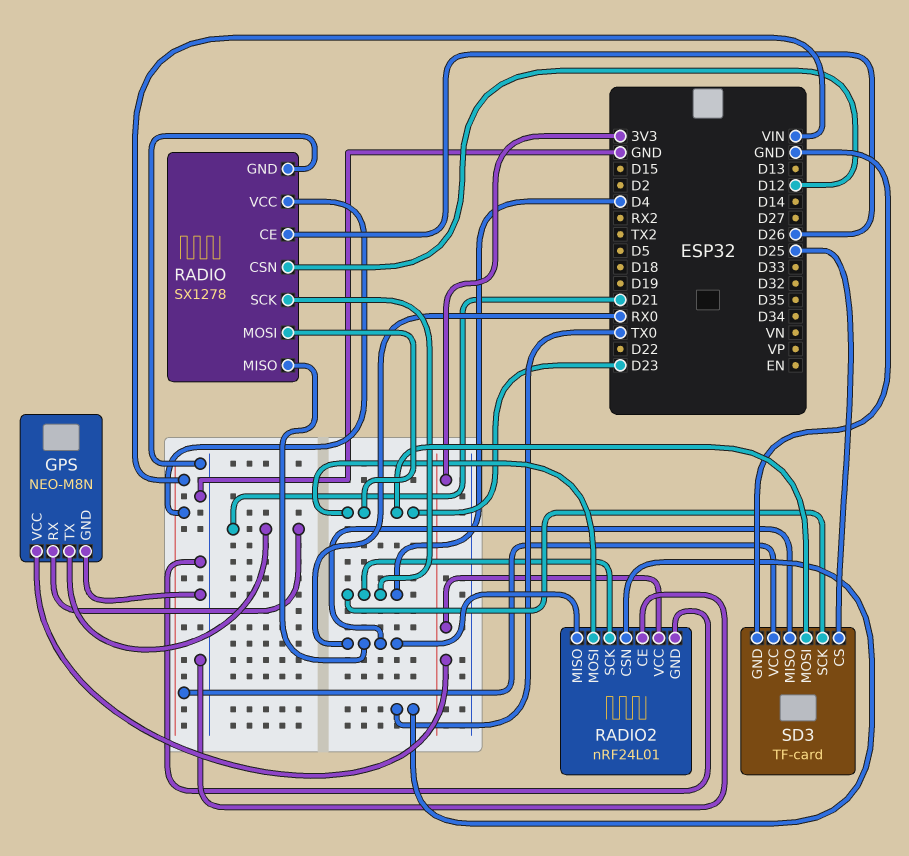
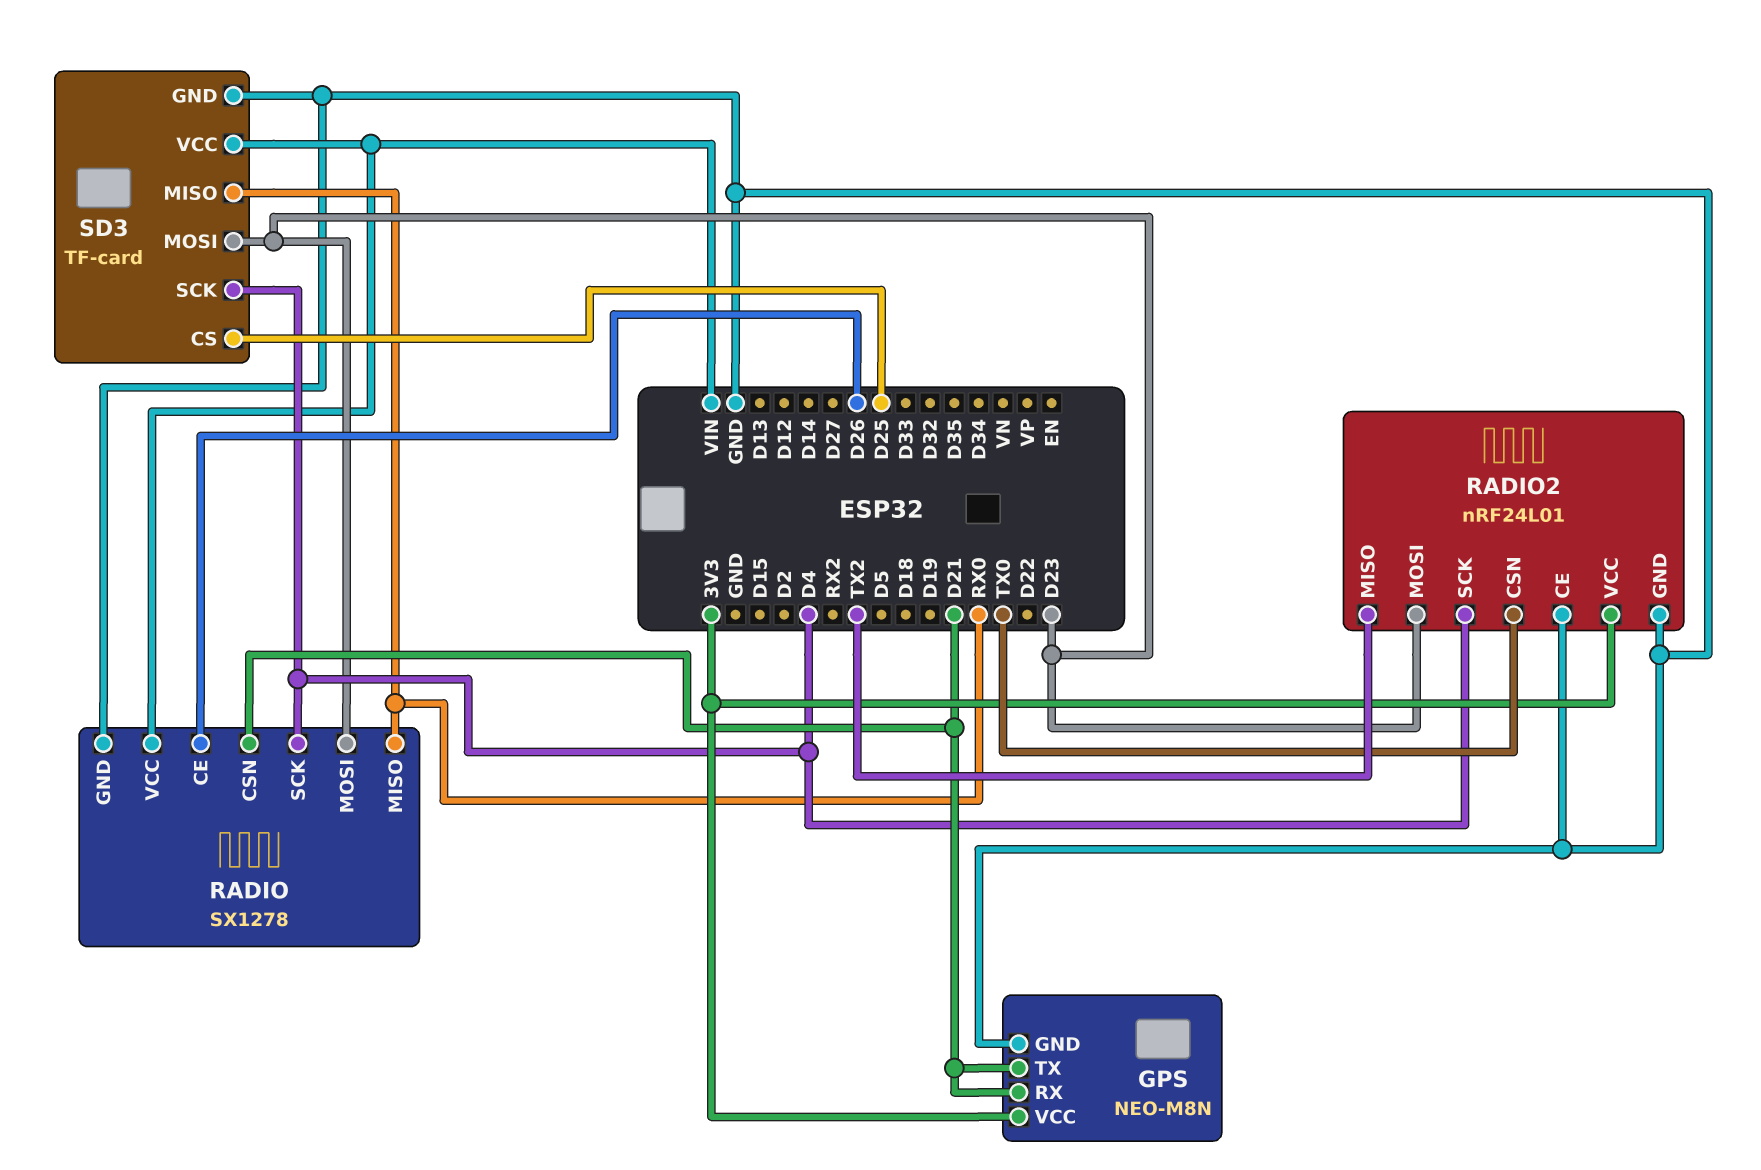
RADIO pin CSN: D12 -> D21
RADIO2 pin MISO: RX0 -> TX2

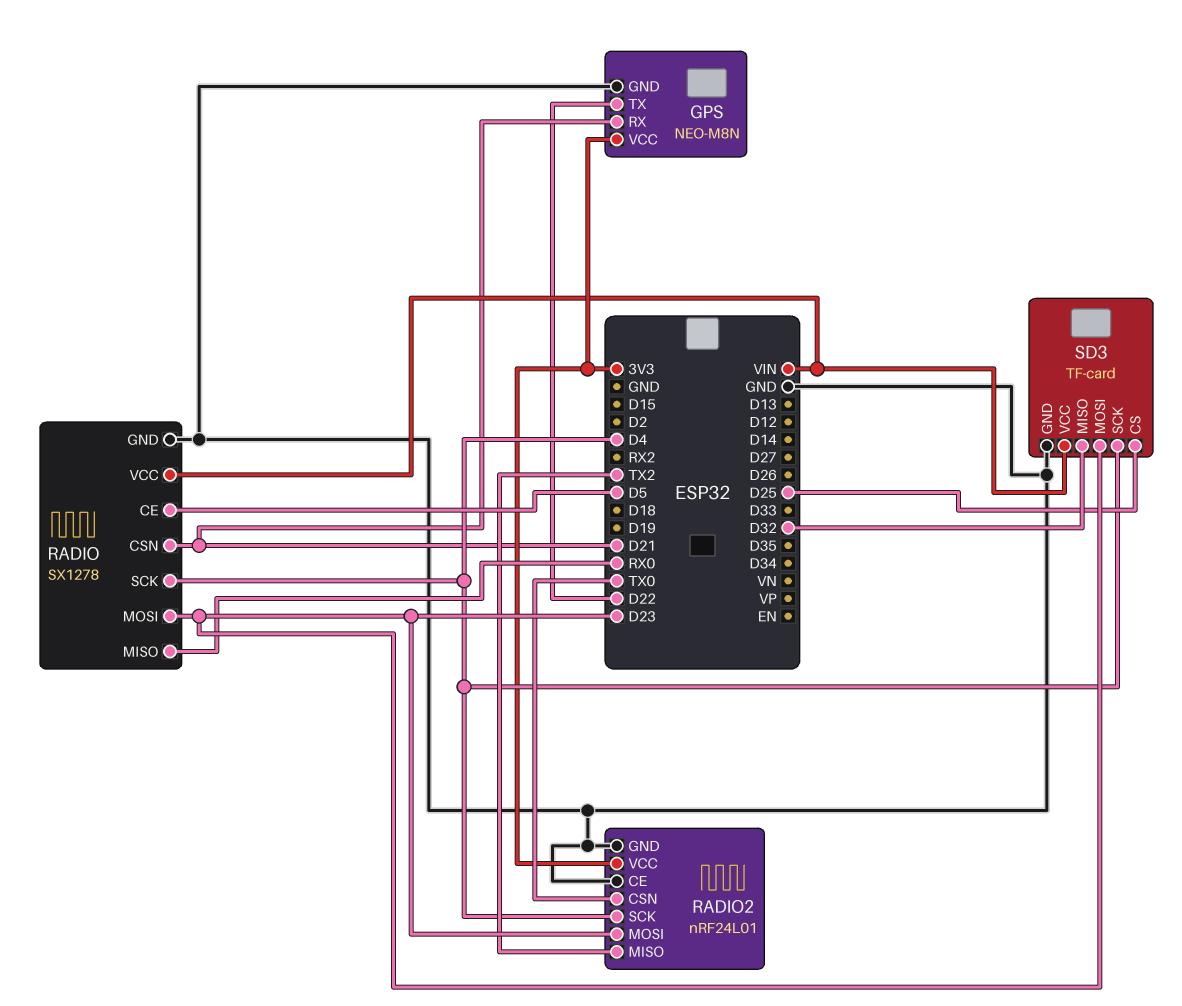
GPS pin TX: D21 -> D22
RADIO pin CE: D26 -> D5
SD3 pin MISO: RX0 -> D32

